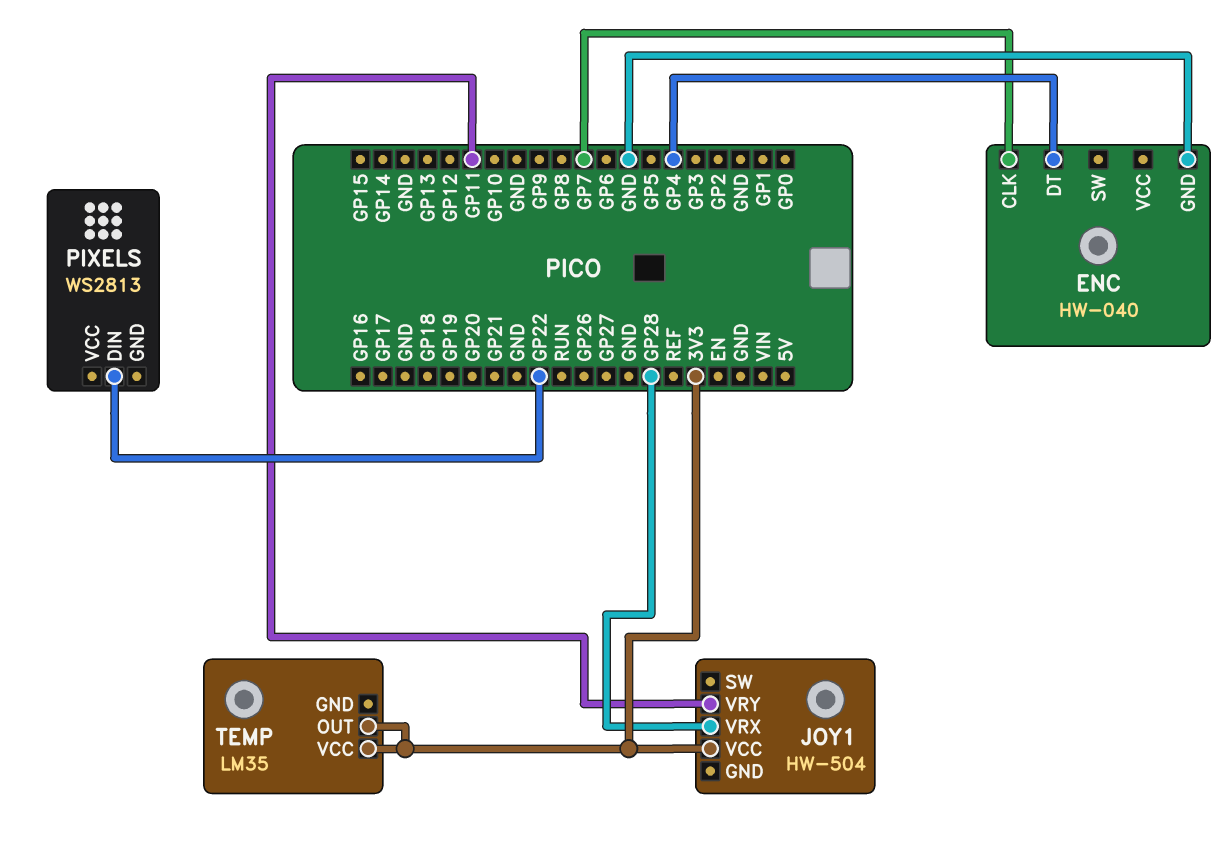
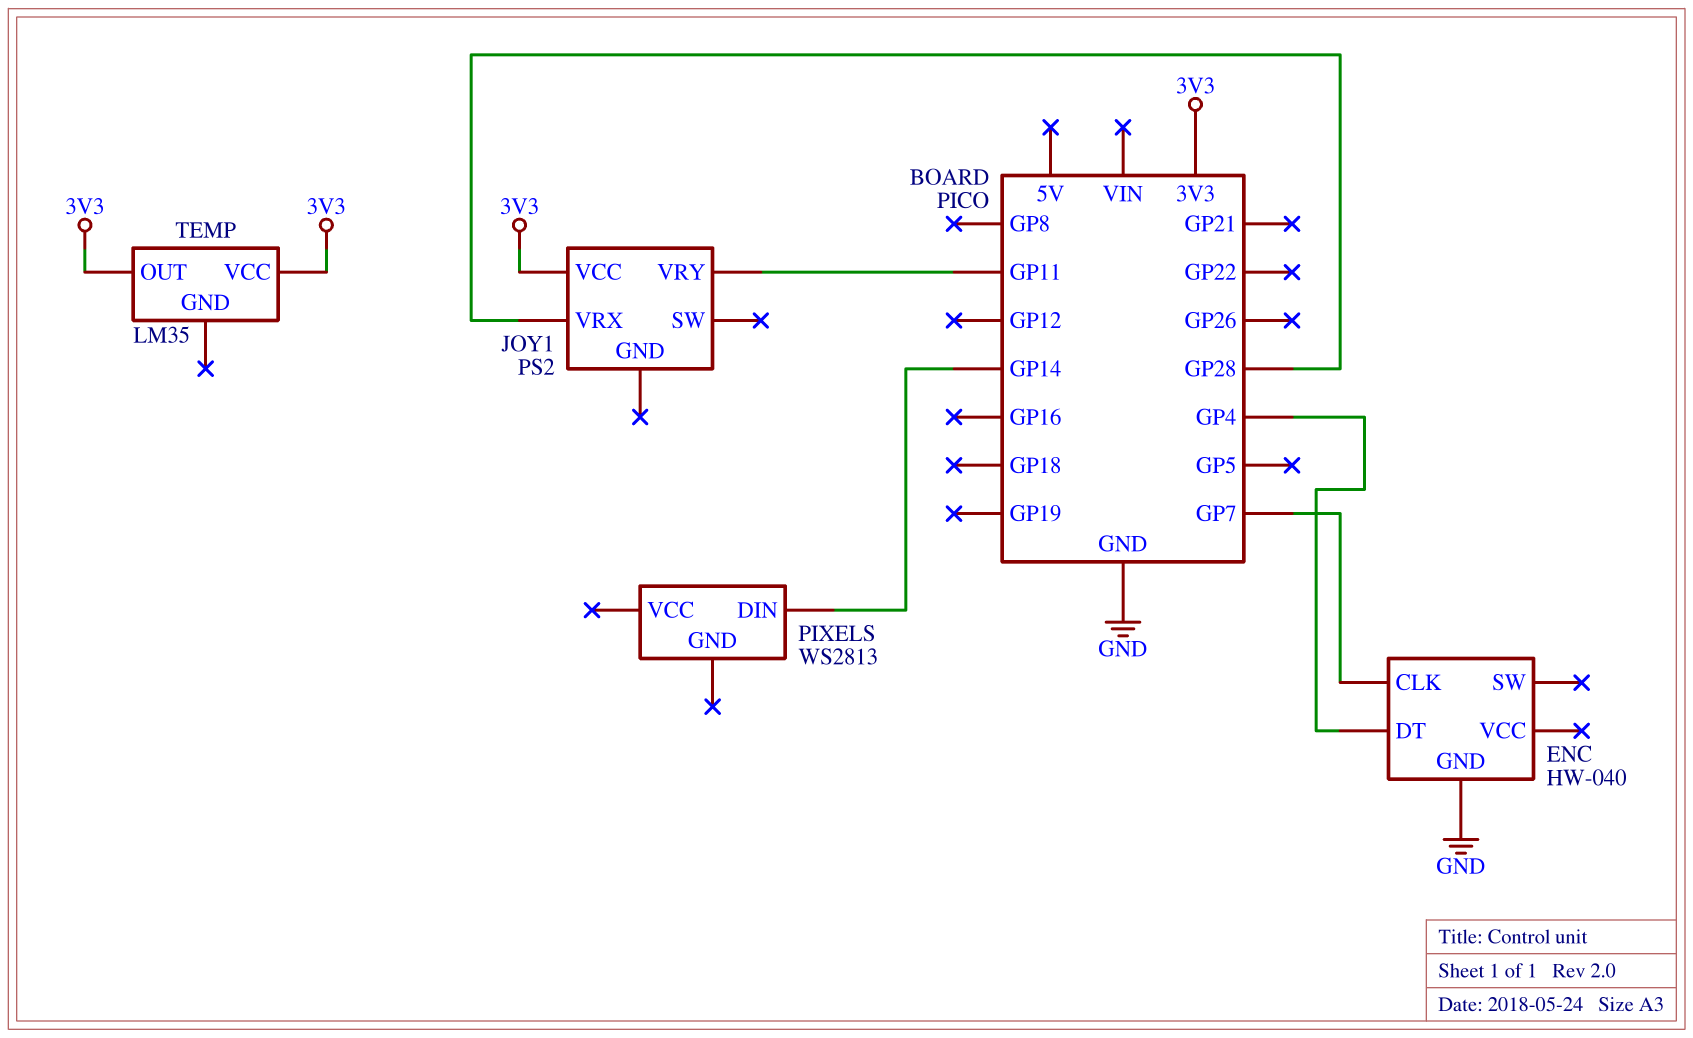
JOY1: HW-504 -> PS2
PIXELS pin DIN: GP22 -> GP14

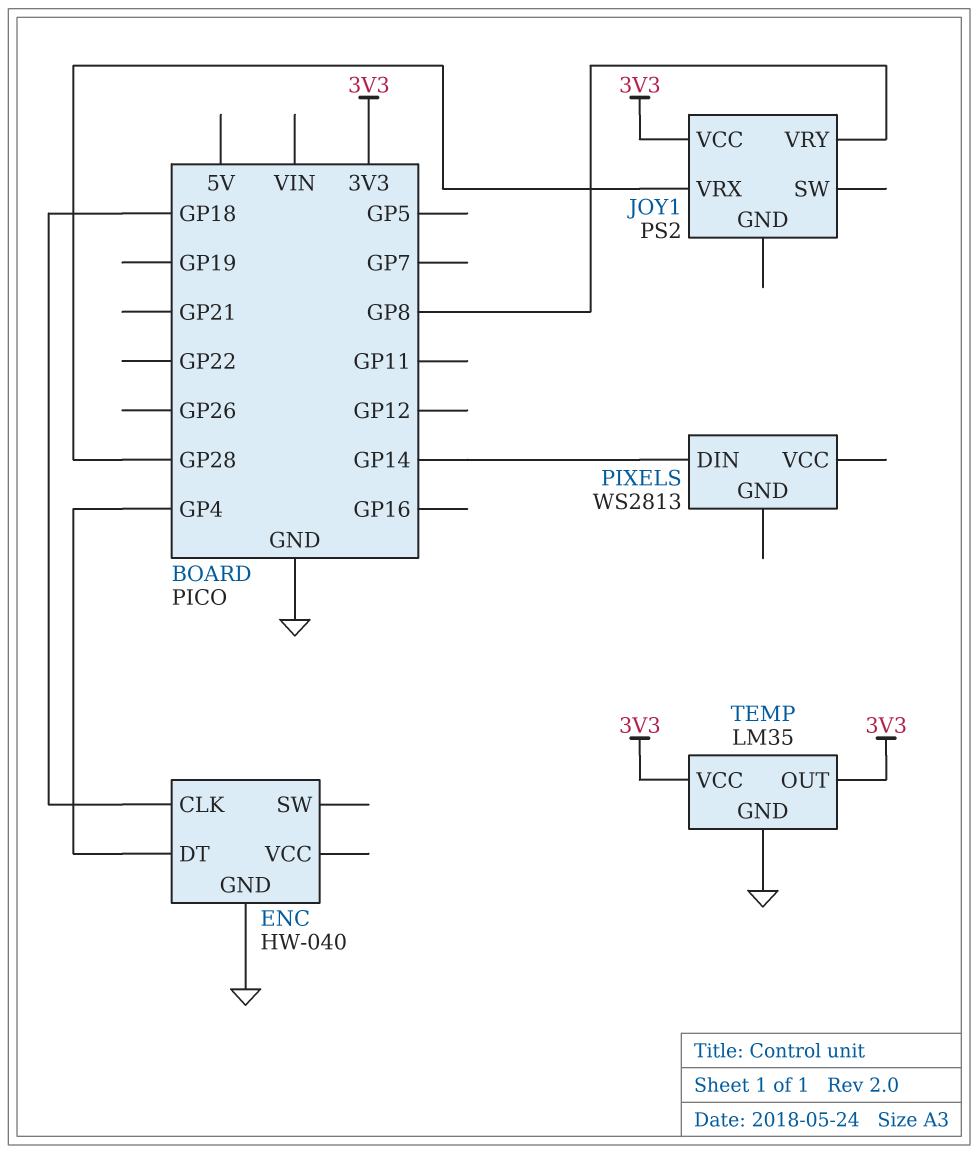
ENC pin CLK: GP7 -> GP18
JOY1 pin VRY: GP11 -> GP8
TEMP pin GND: none -> GND

